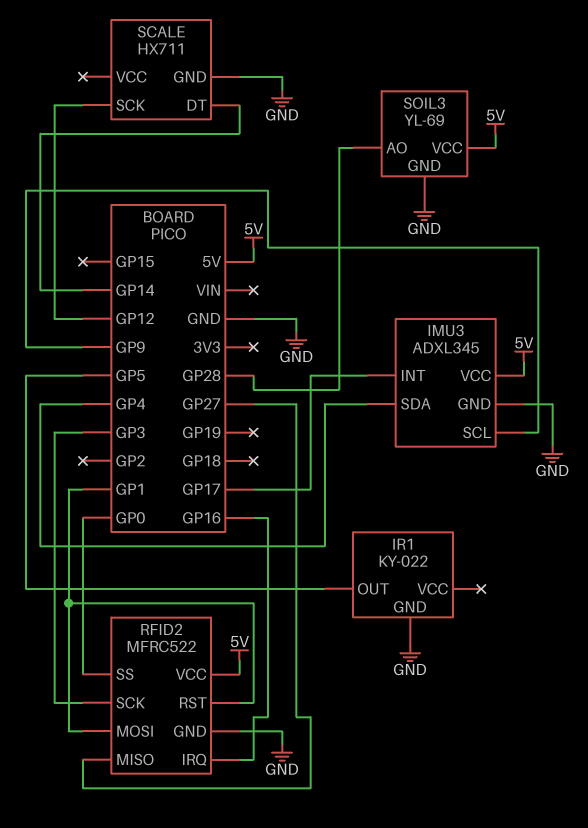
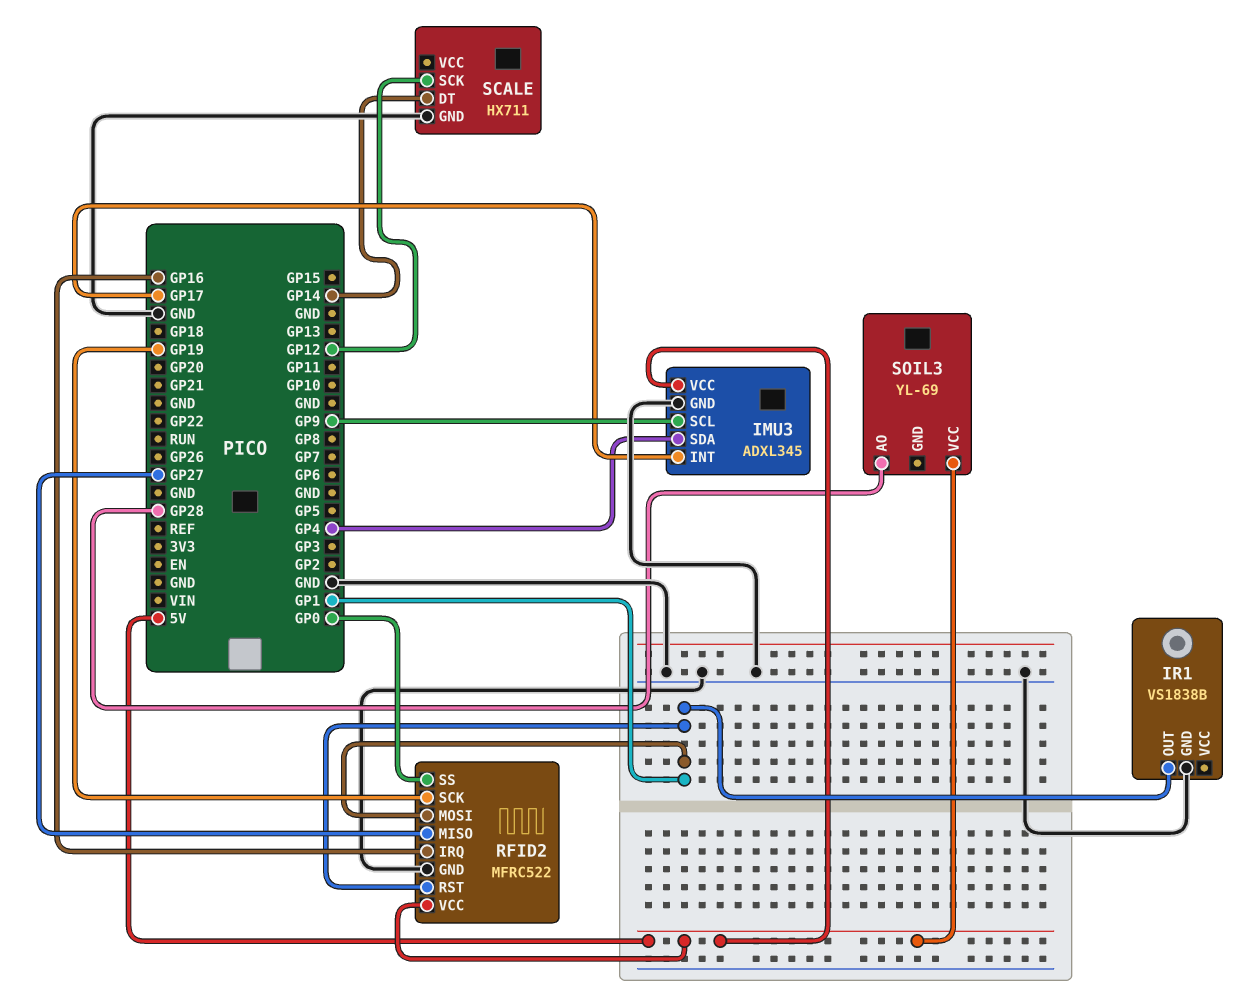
IR1: KY-022 -> VS1838B
IR1 pin OUT: GP5 -> GP1
RFID2 pin SCK: GP3 -> GP19
SOIL3 pin GND: GND -> none

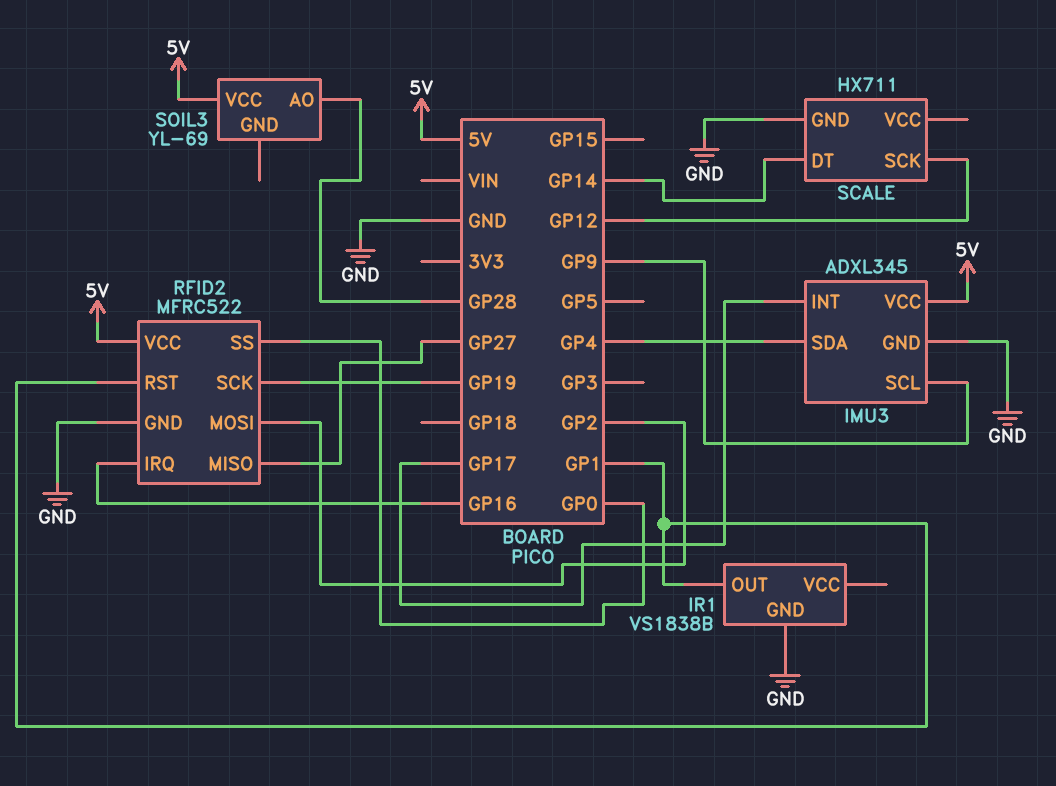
RFID2 pin MOSI: GP1 -> GP2

